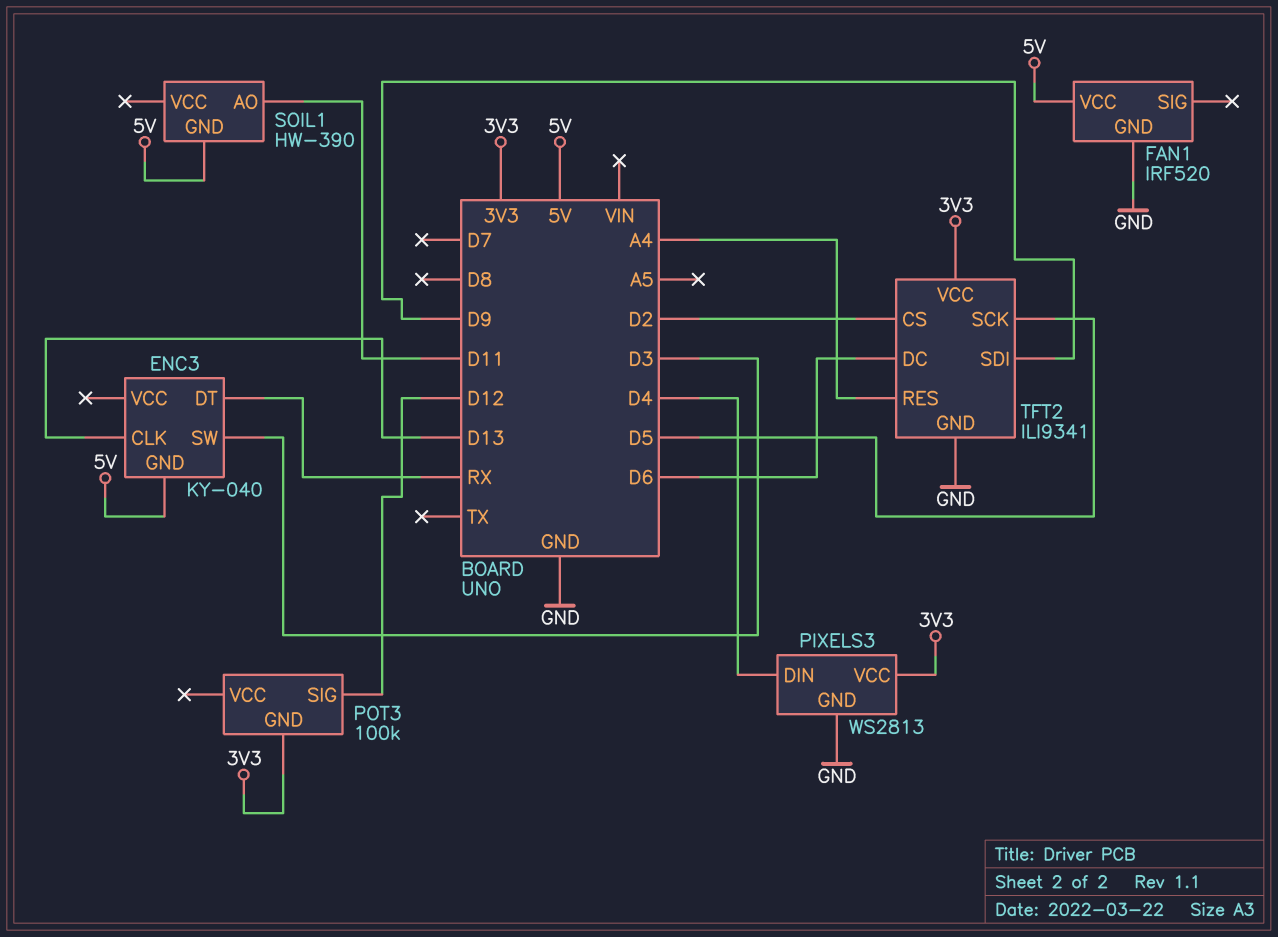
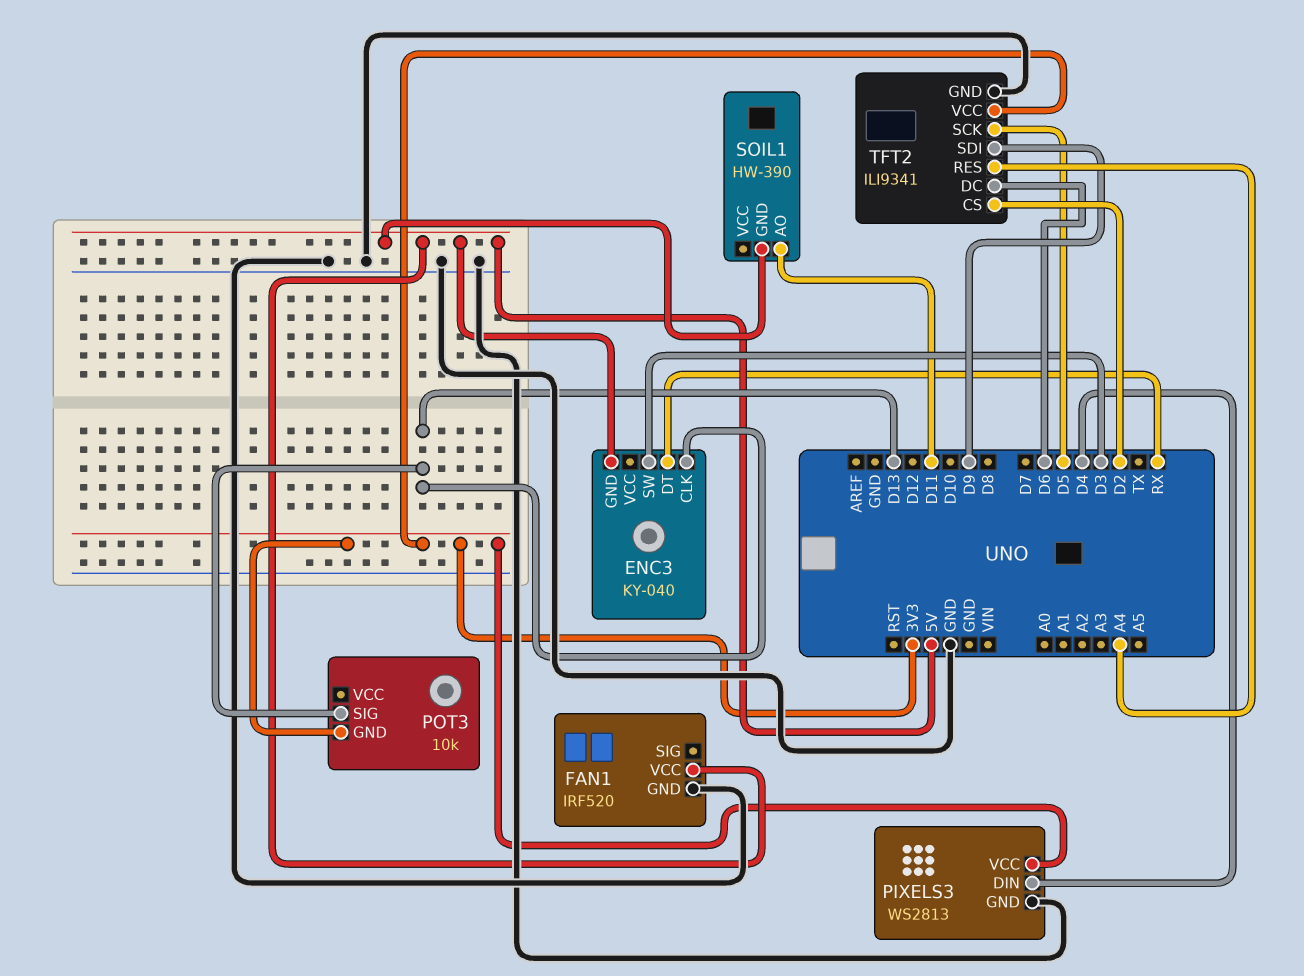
POT3: 100k -> 10k
POT3 pin SIG: D12 -> D13

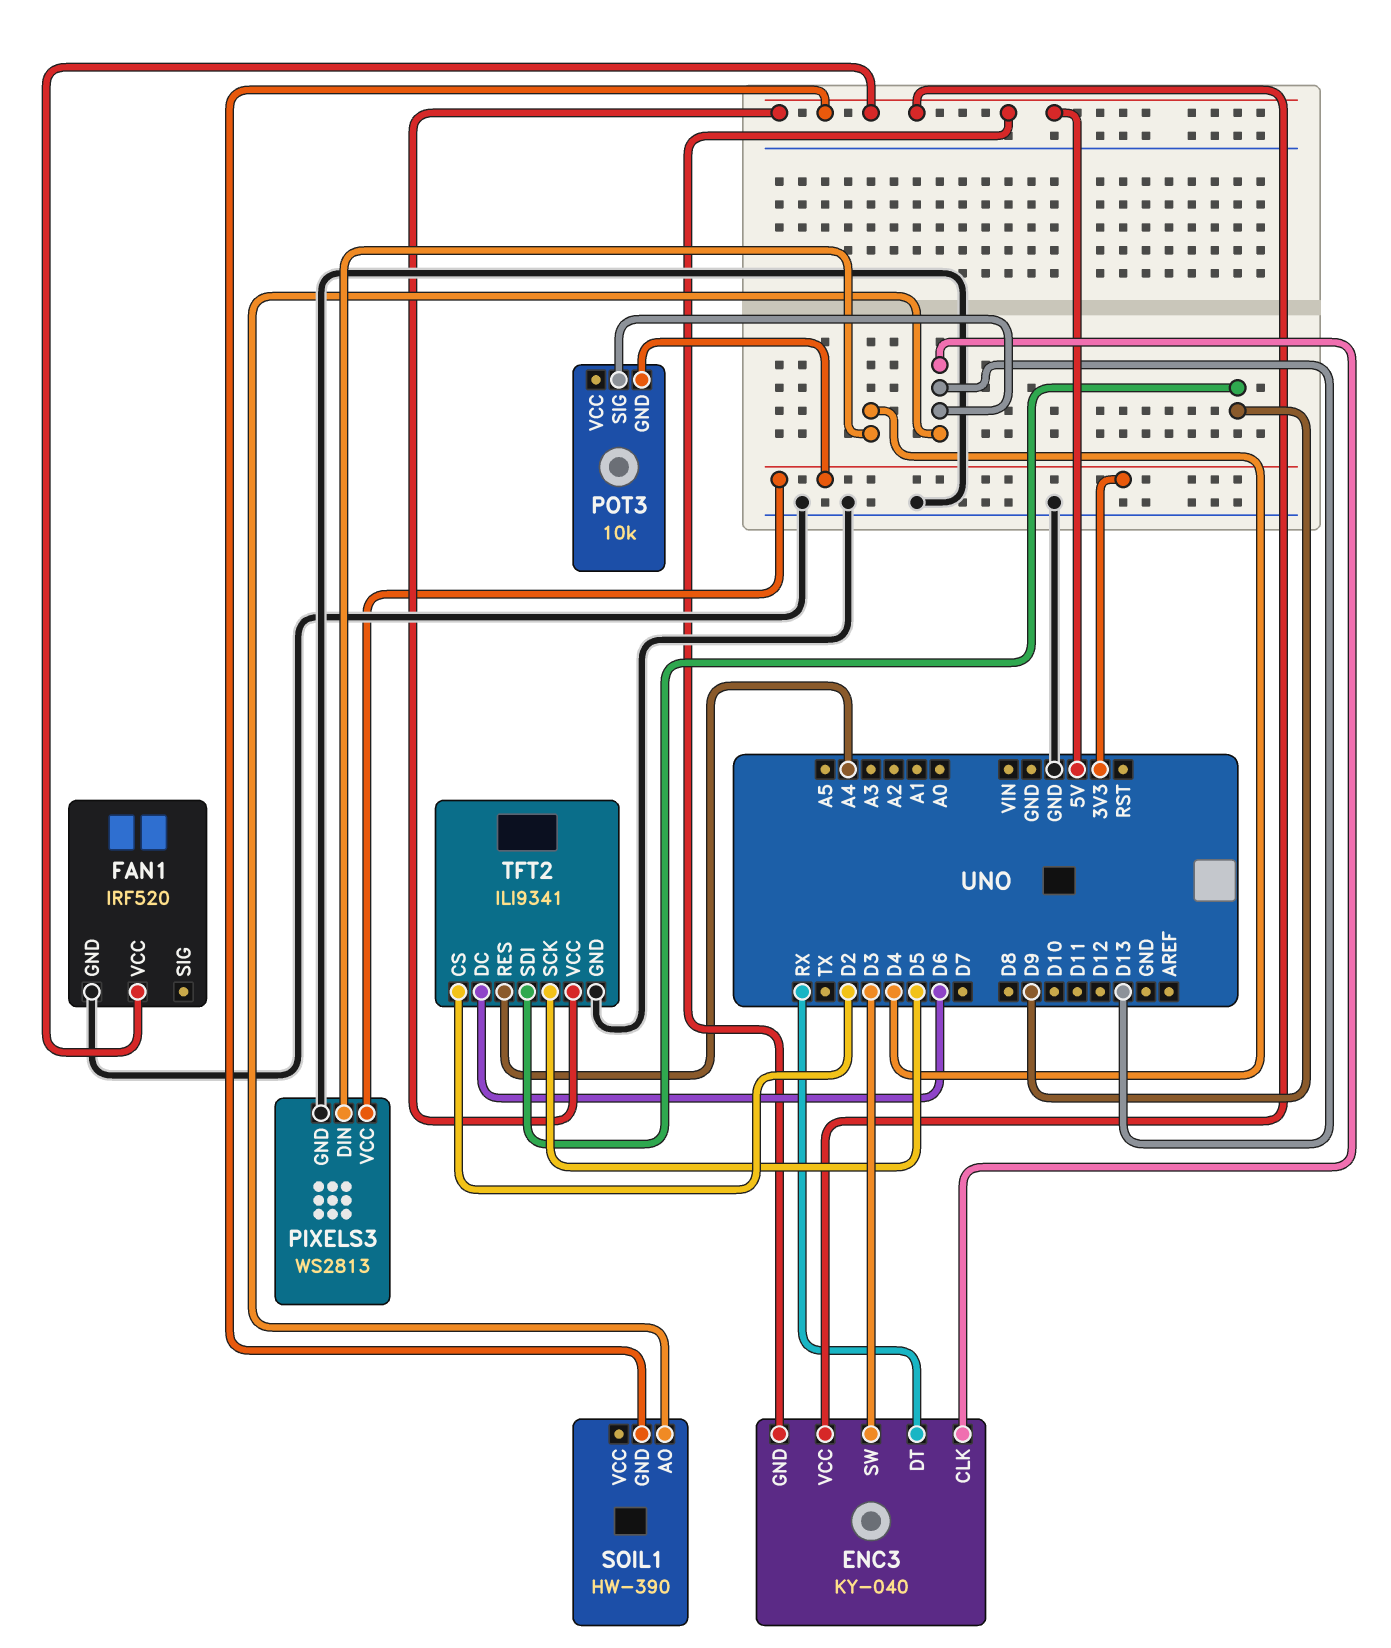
ENC3 pin VCC: none -> 5V
SOIL1 pin AO: D11 -> D13
TFT2 pin VCC: 3V3 -> 5V

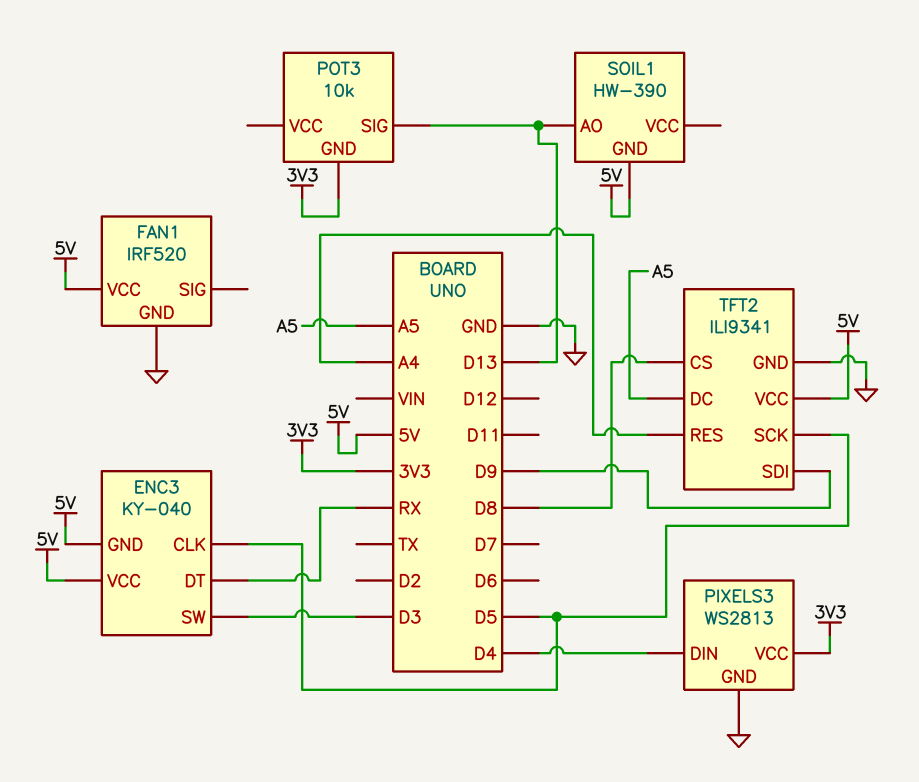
ENC3 pin CLK: D13 -> D5
TFT2 pin CS: D2 -> D8
TFT2 pin DC: D6 -> A5

